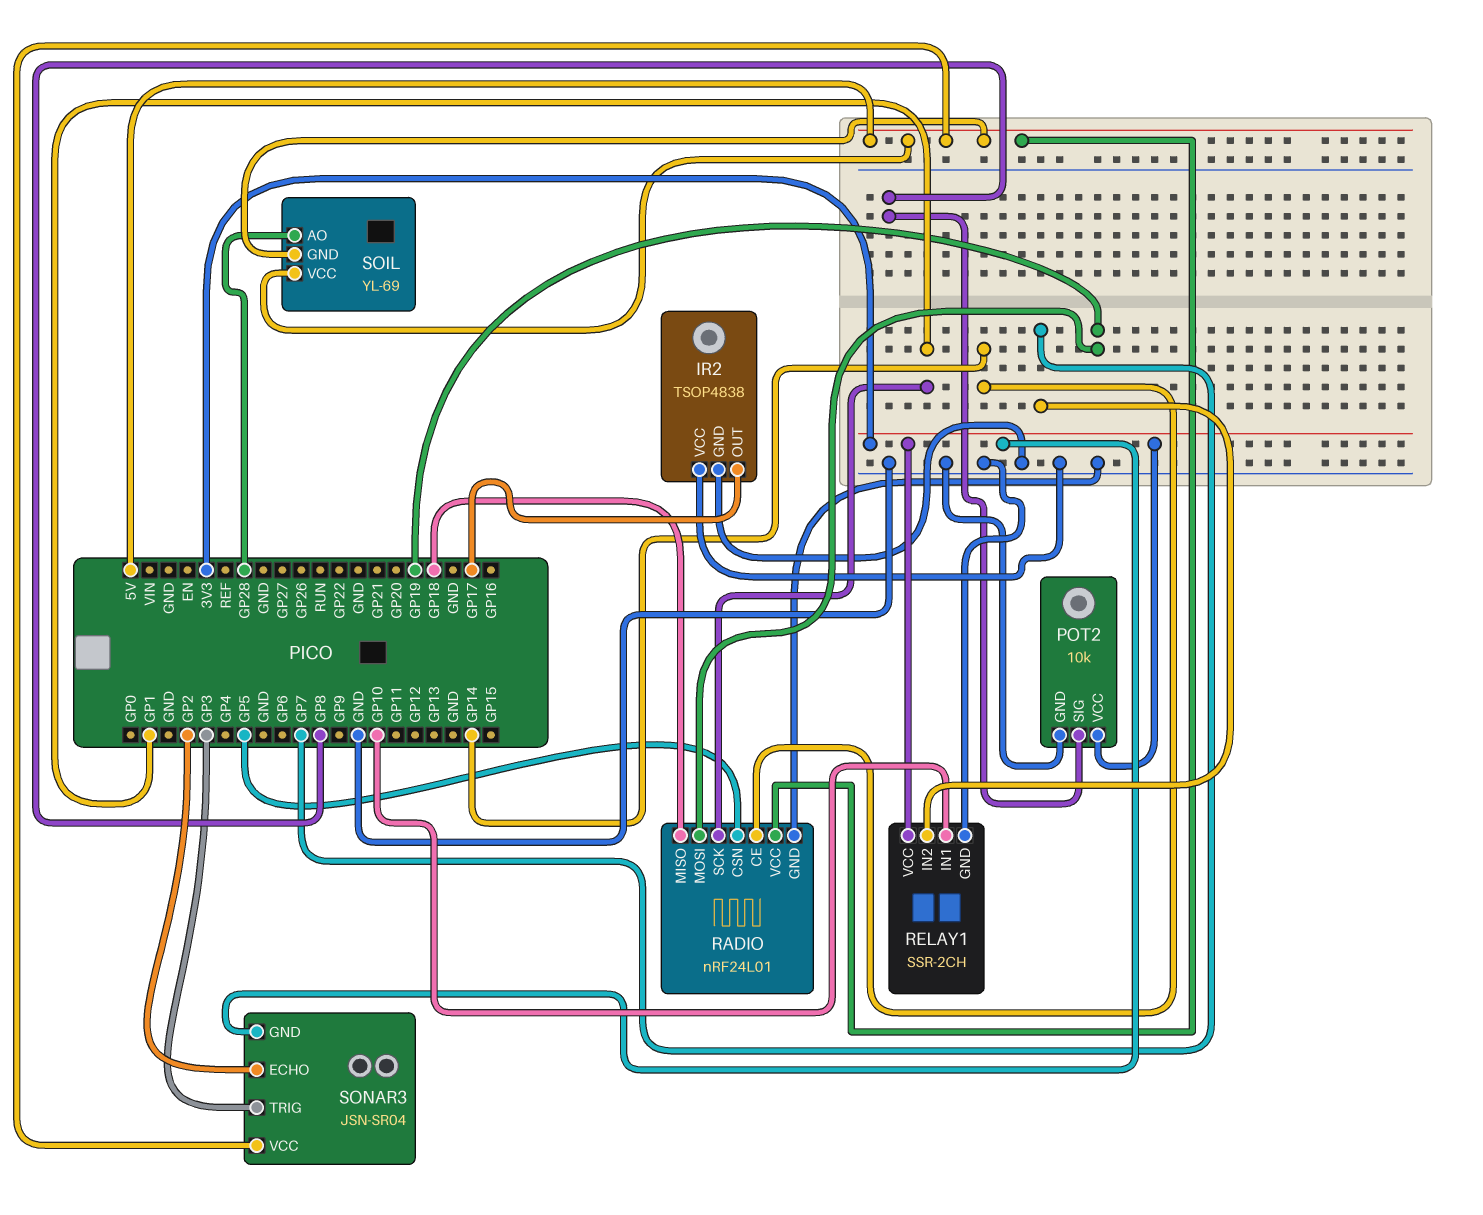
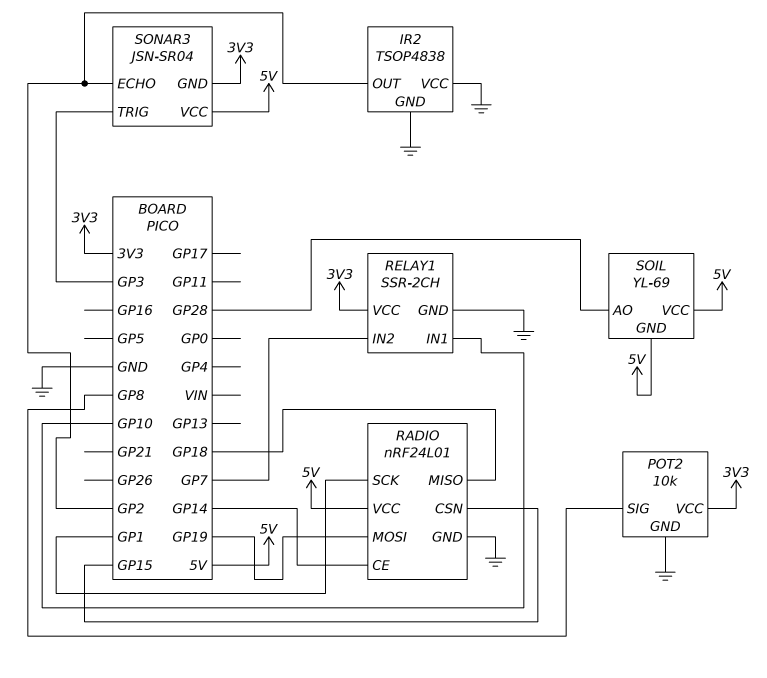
IR2 pin OUT: GP17 -> GP2
RADIO pin CSN: GP5 -> GP15

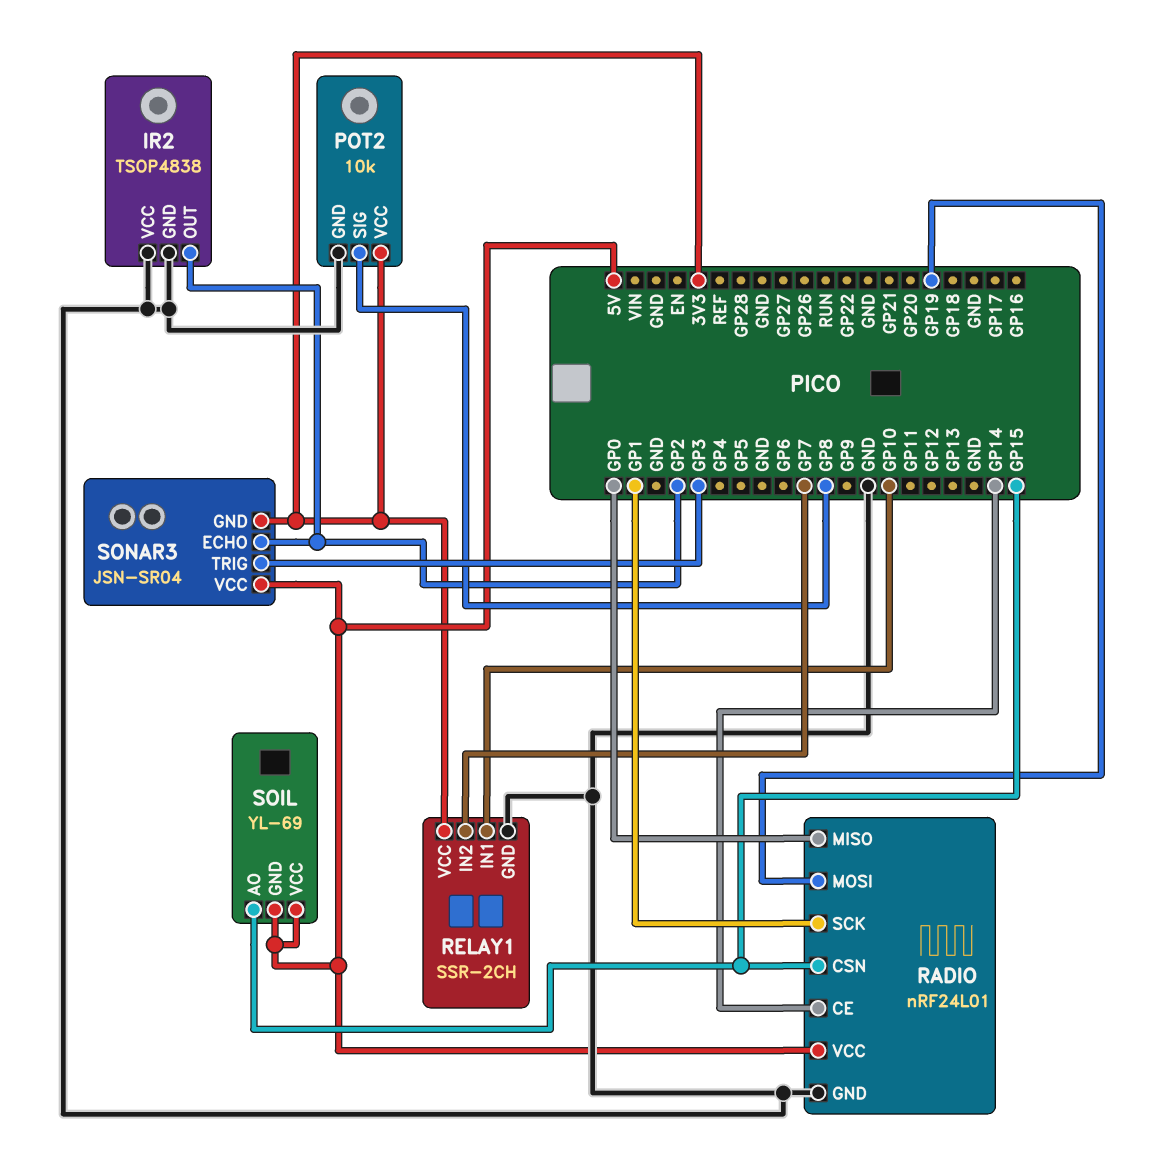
RADIO pin MISO: GP18 -> GP0
SOIL pin AO: GP28 -> GP15

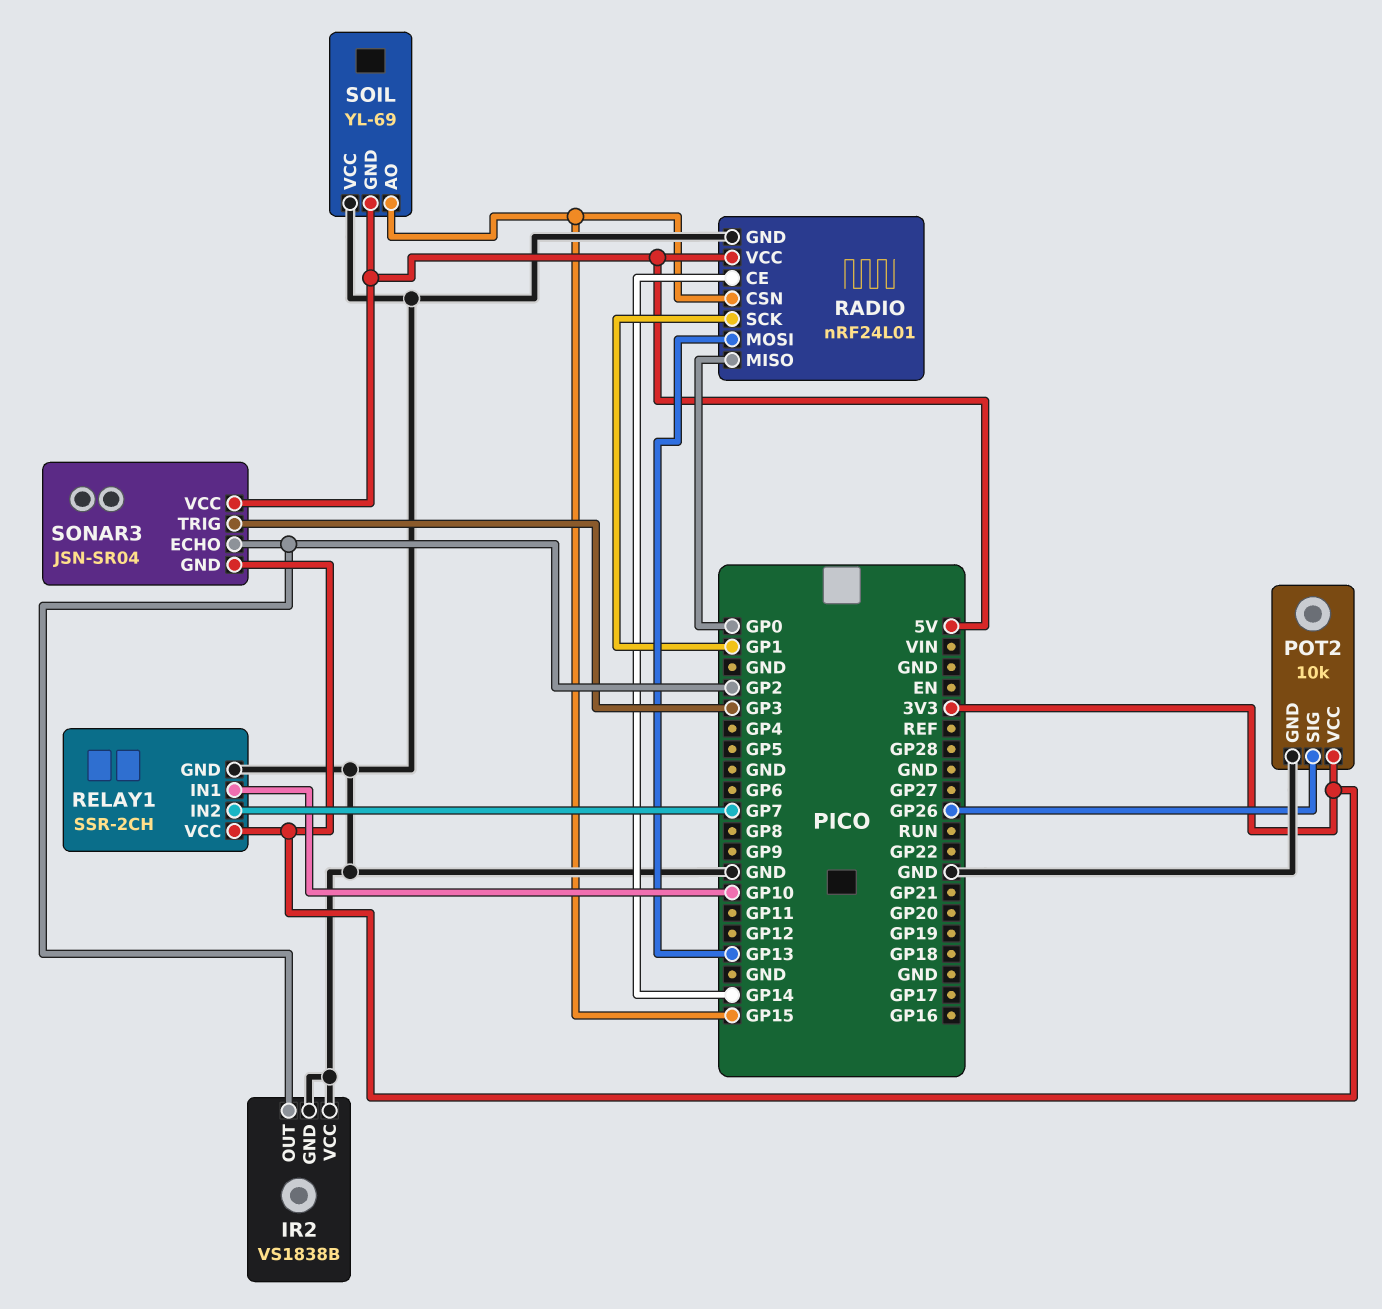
IR2: TSOP4838 -> VS1838B
POT2 pin SIG: GP8 -> GP26
RADIO pin MOSI: GP19 -> GP13
SOIL pin VCC: 5V -> GND

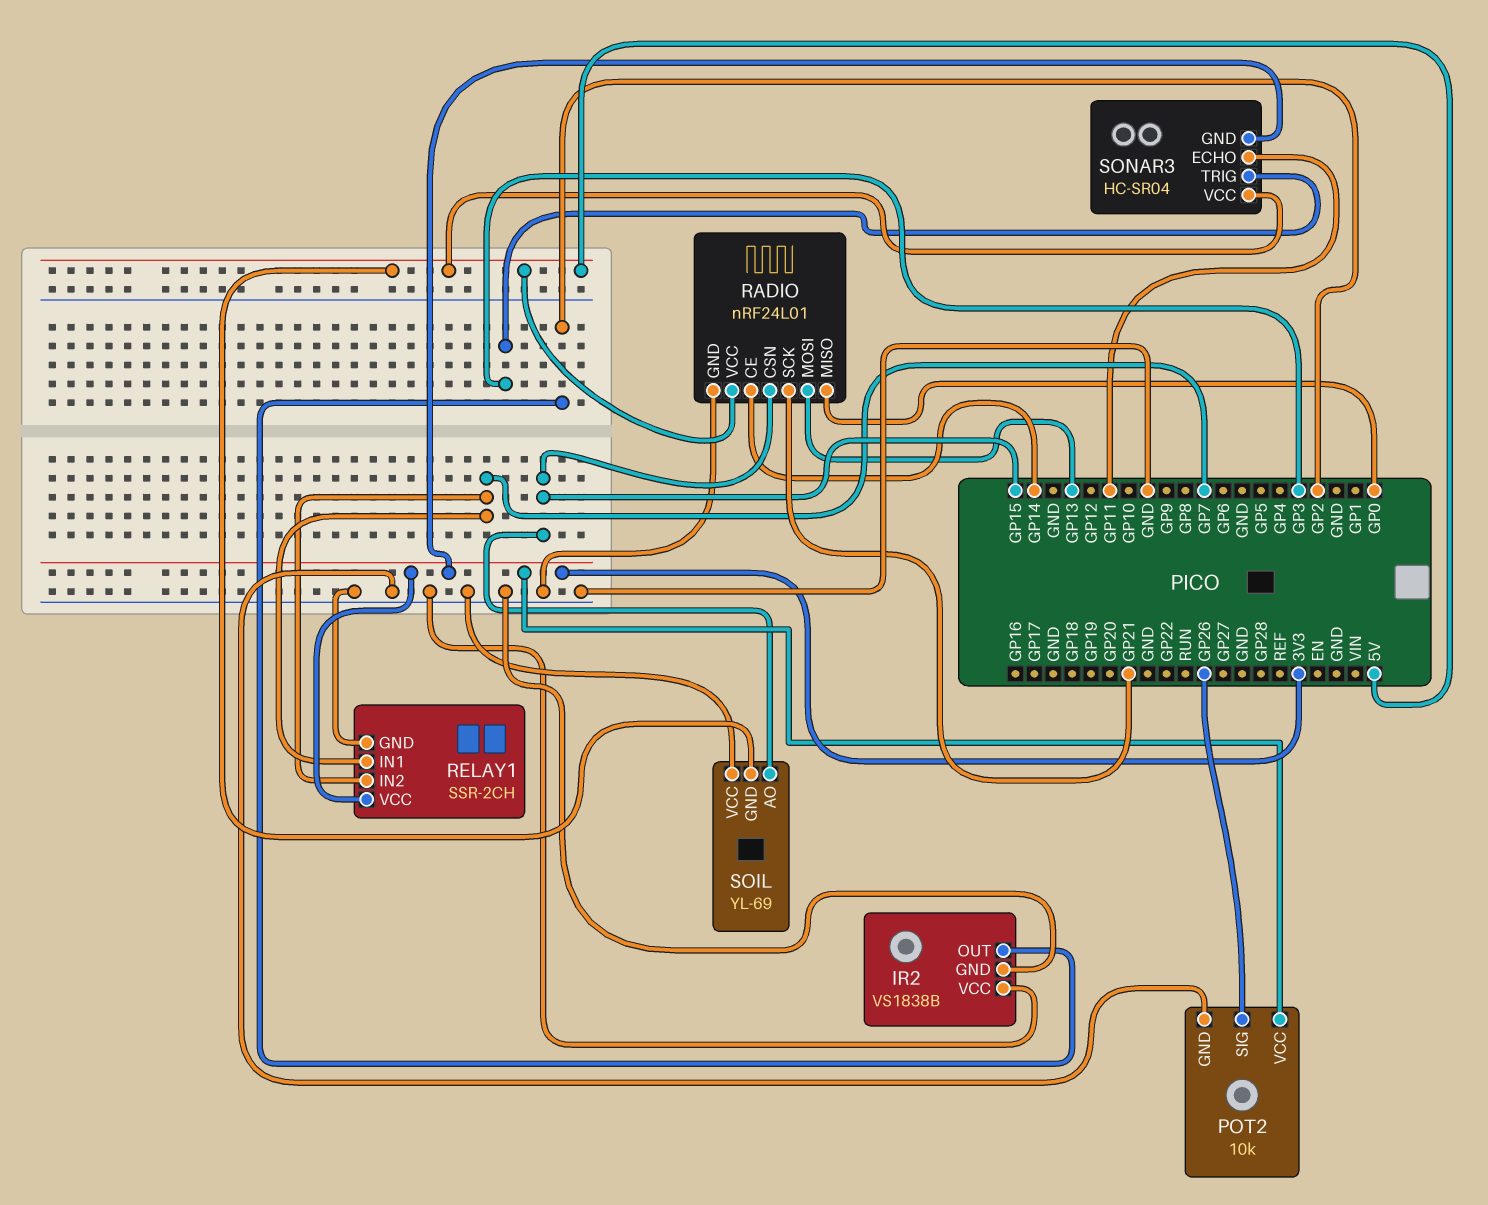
RADIO pin SCK: GP1 -> GP21
RELAY1 pin IN1: GP10 -> GP7
SONAR3: JSN-SR04 -> HC-SR04
SONAR3 pin ECHO: GP2 -> GP11

